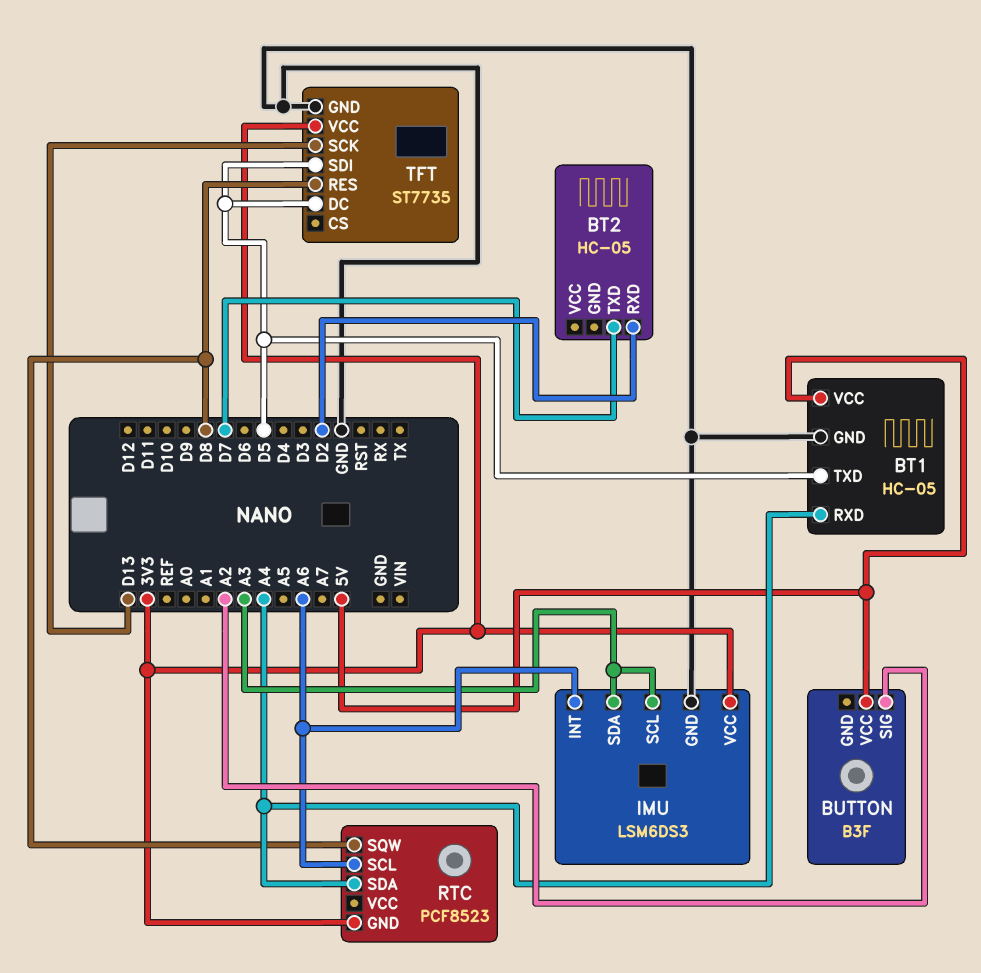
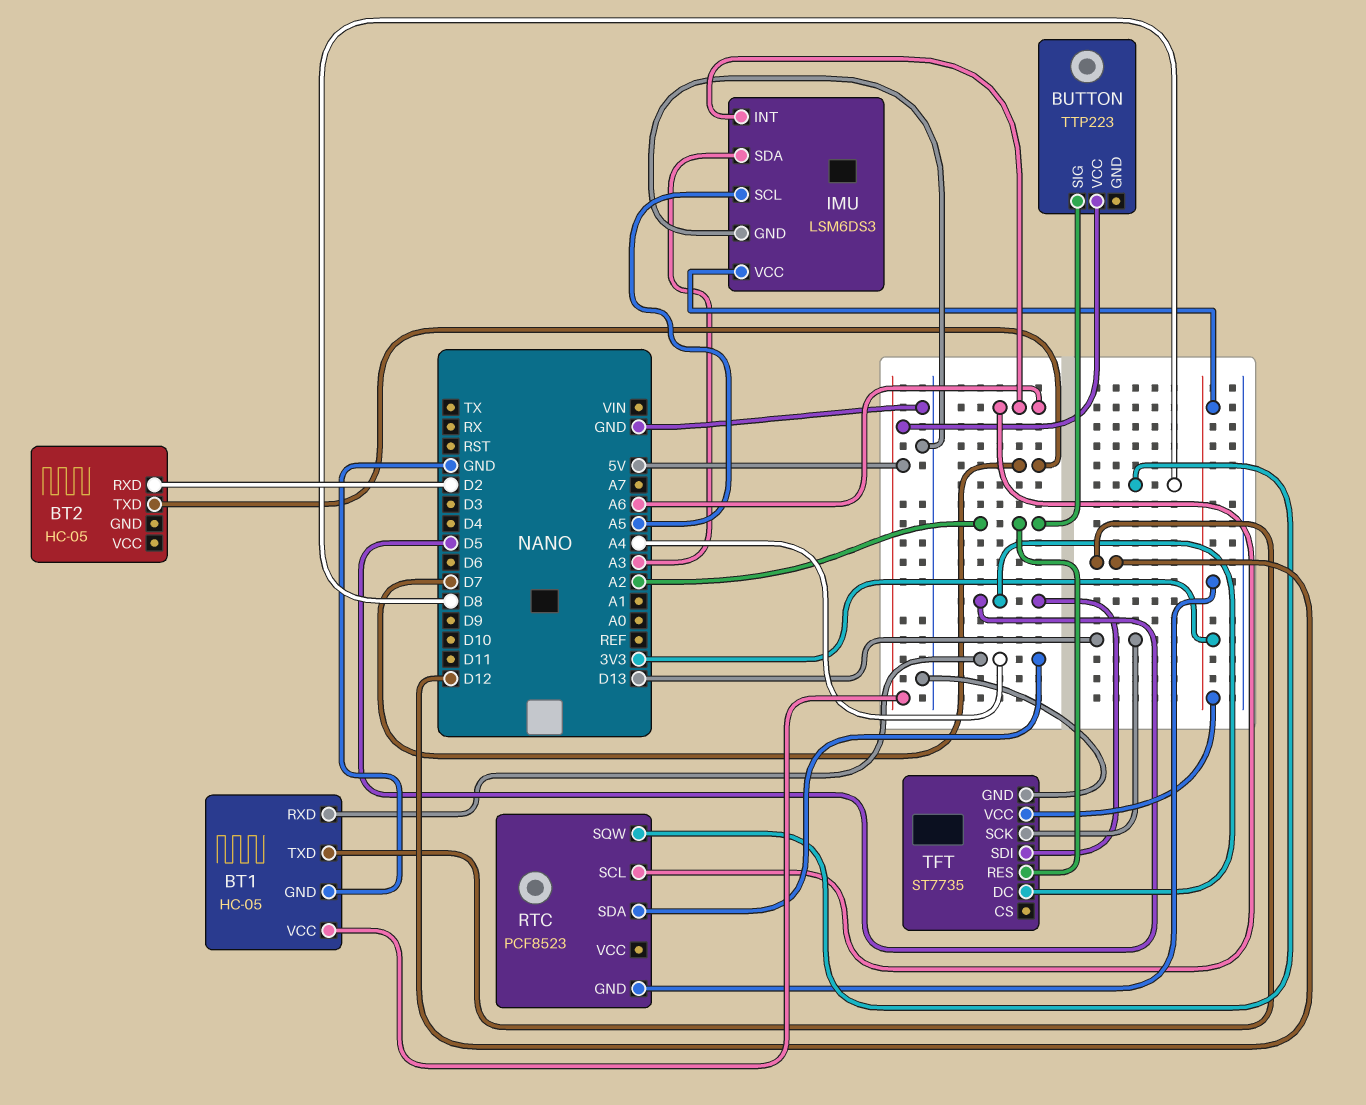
BT1 pin TXD: D5 -> D12
BUTTON: B3F -> TTP223
IMU pin SCL: A3 -> A5
TFT pin RES: D8 -> A2

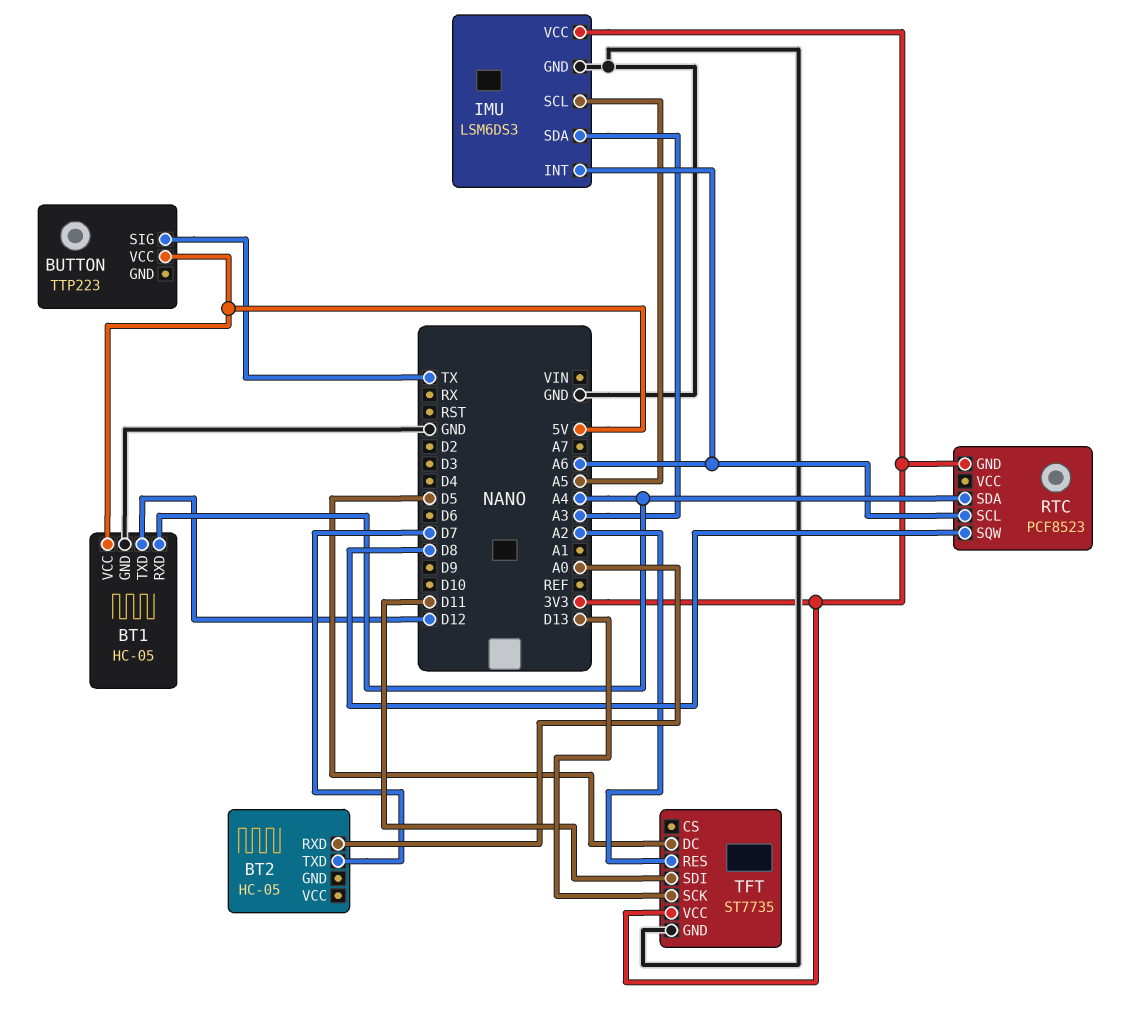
BT2 pin RXD: D2 -> A0
BUTTON pin SIG: A2 -> TX
TFT pin SDI: D5 -> D11

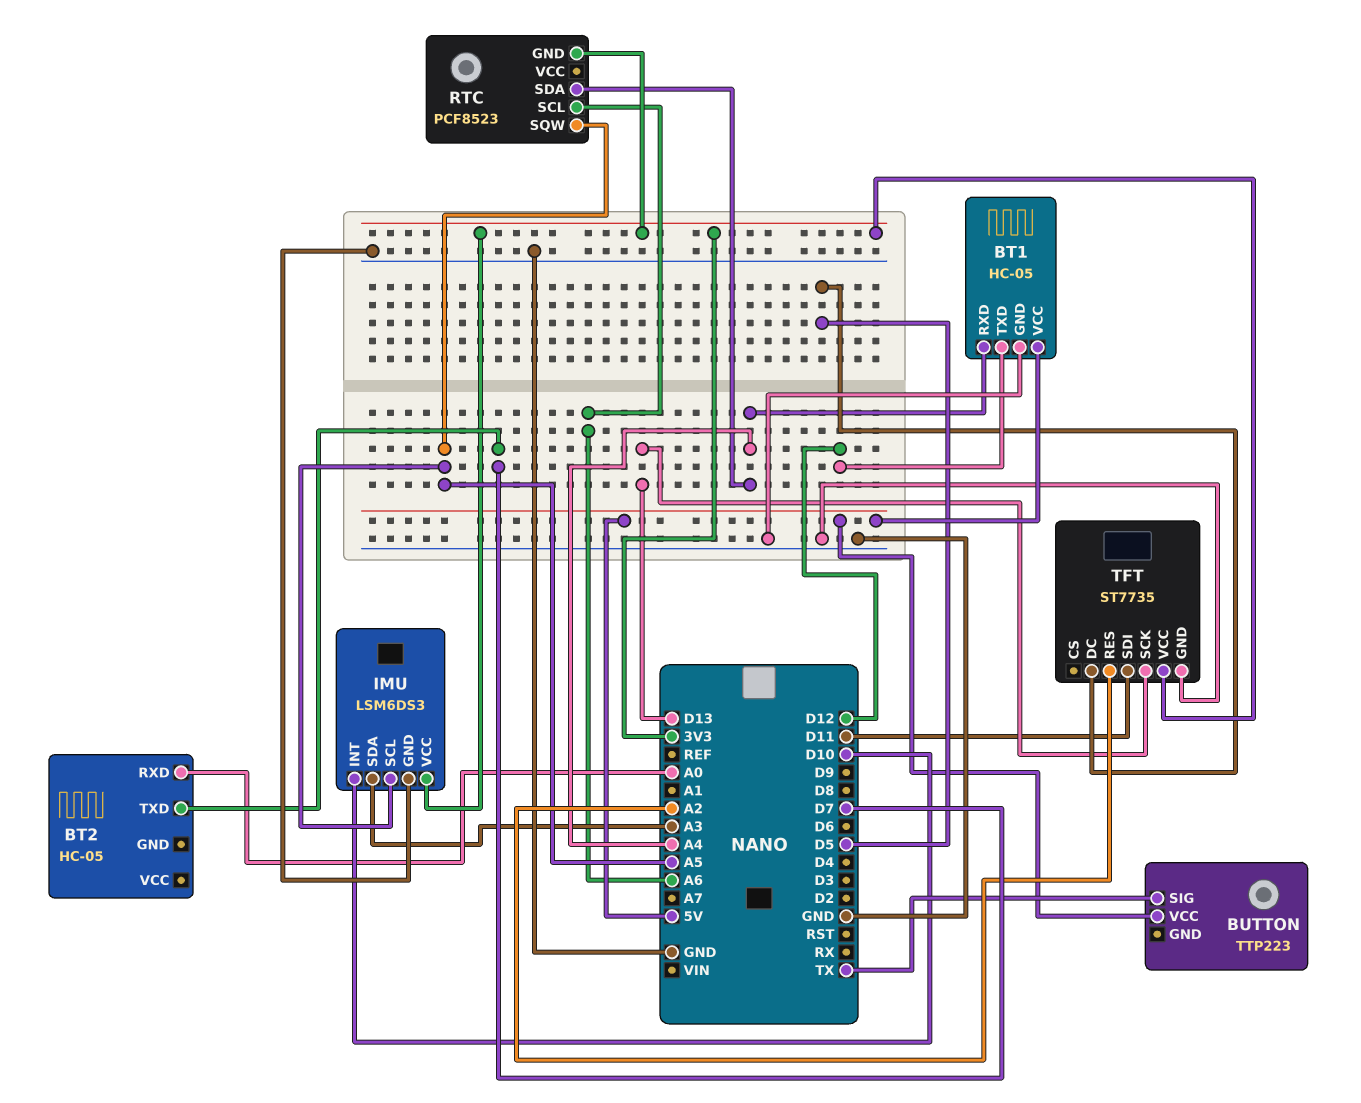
IMU pin INT: A6 -> D10
RTC pin SQW: D8 -> A5

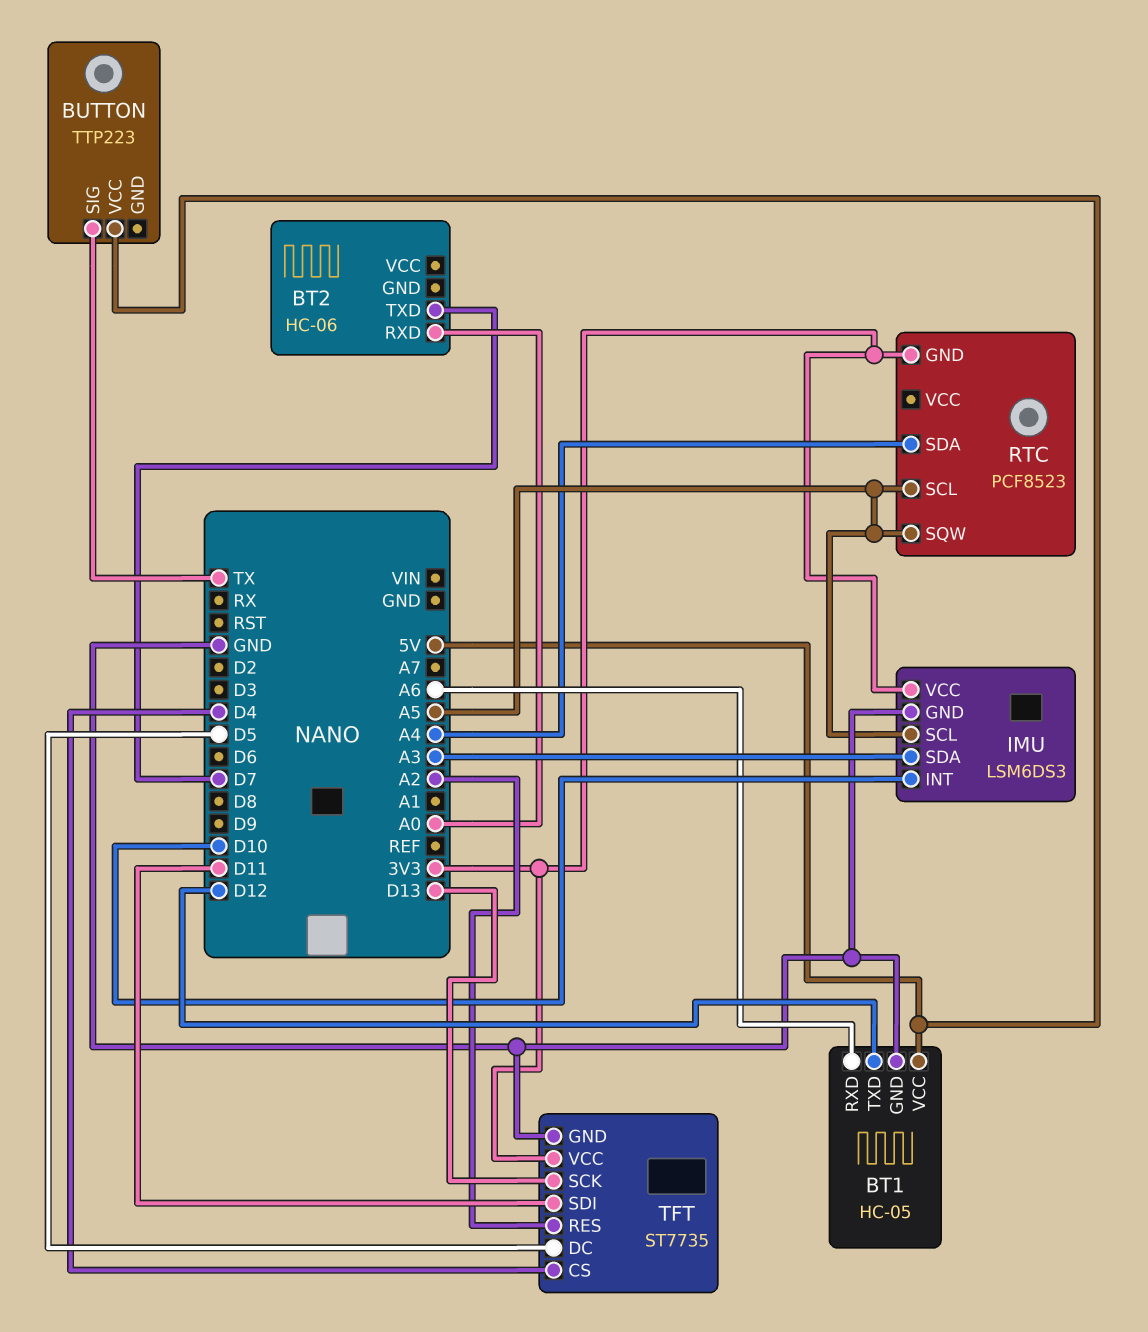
BT1 pin RXD: A4 -> A6
BT2: HC-05 -> HC-06
RTC pin SCL: A6 -> A5
TFT pin CS: none -> D4

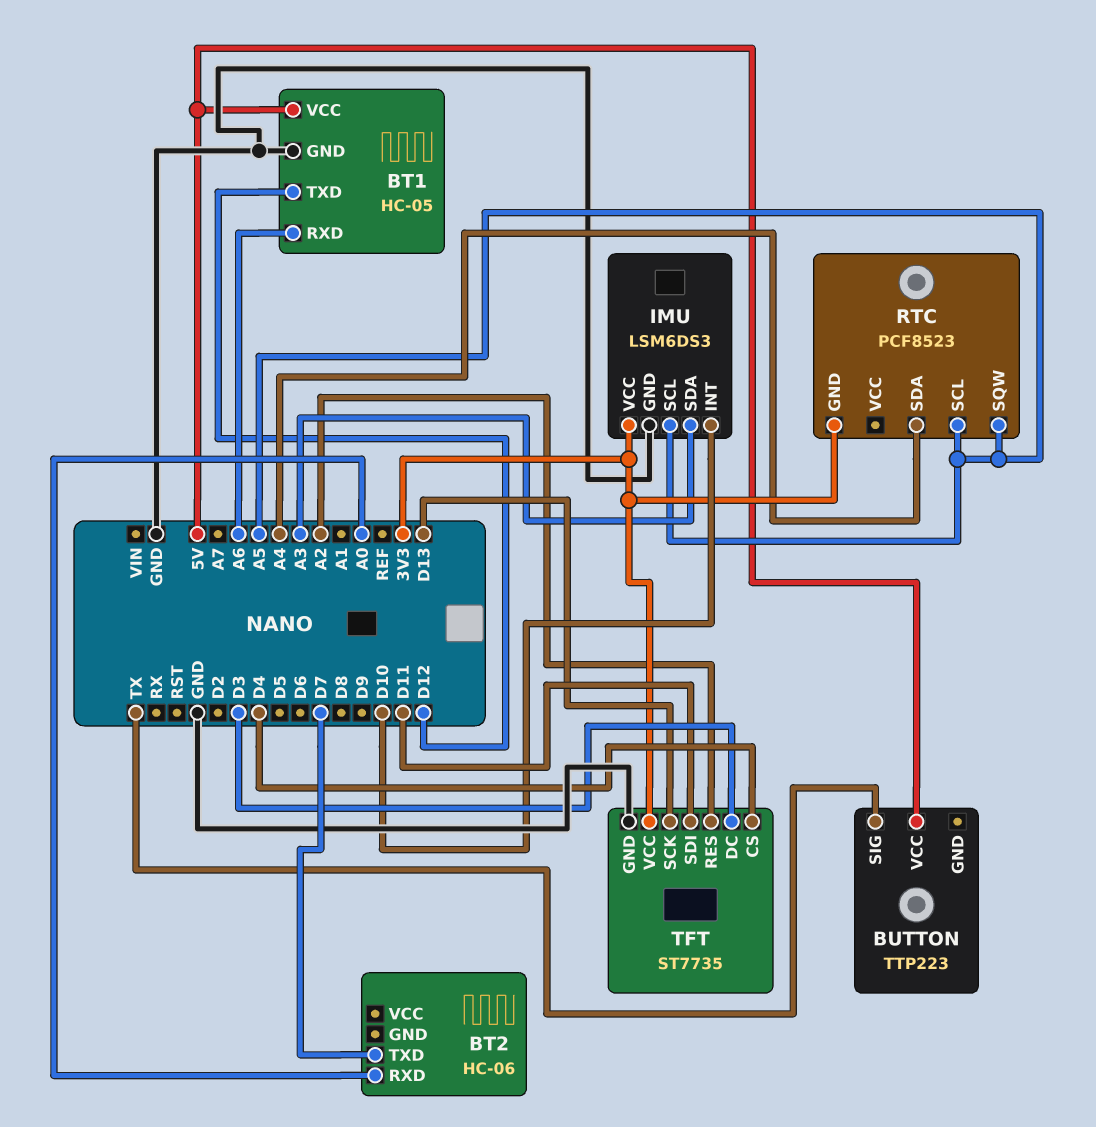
TFT pin DC: D5 -> D3

